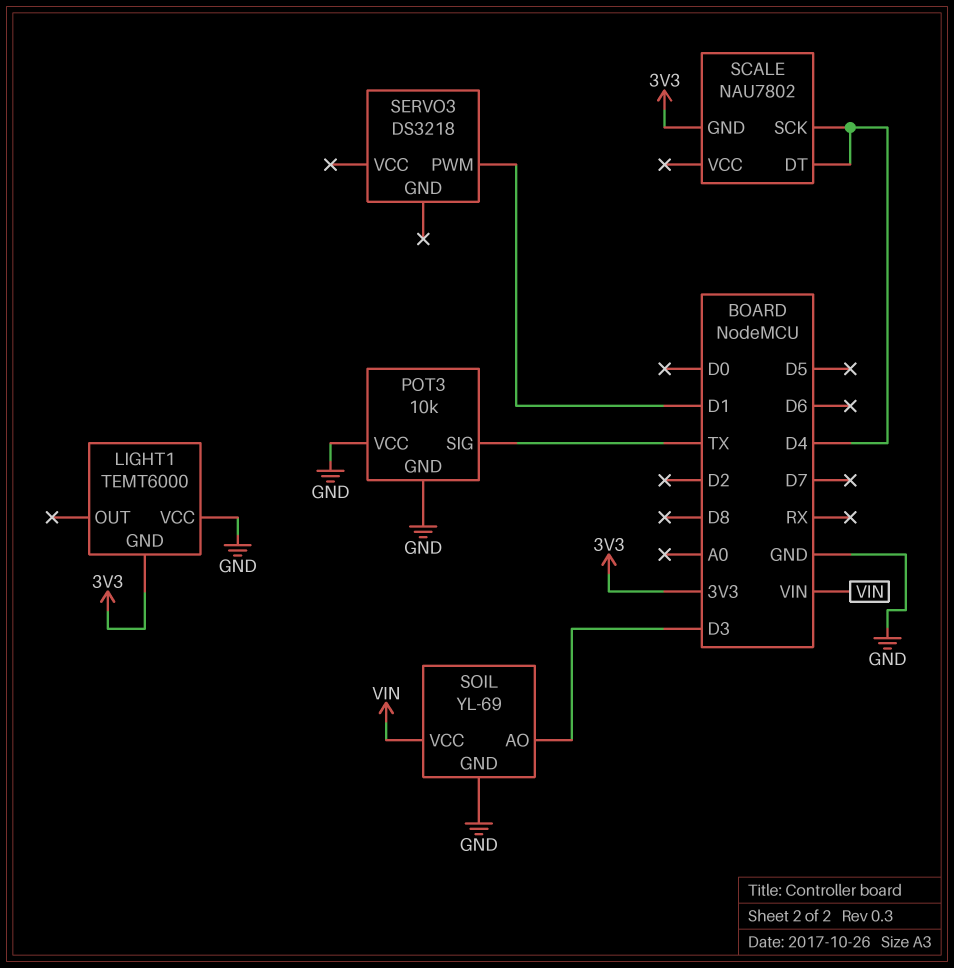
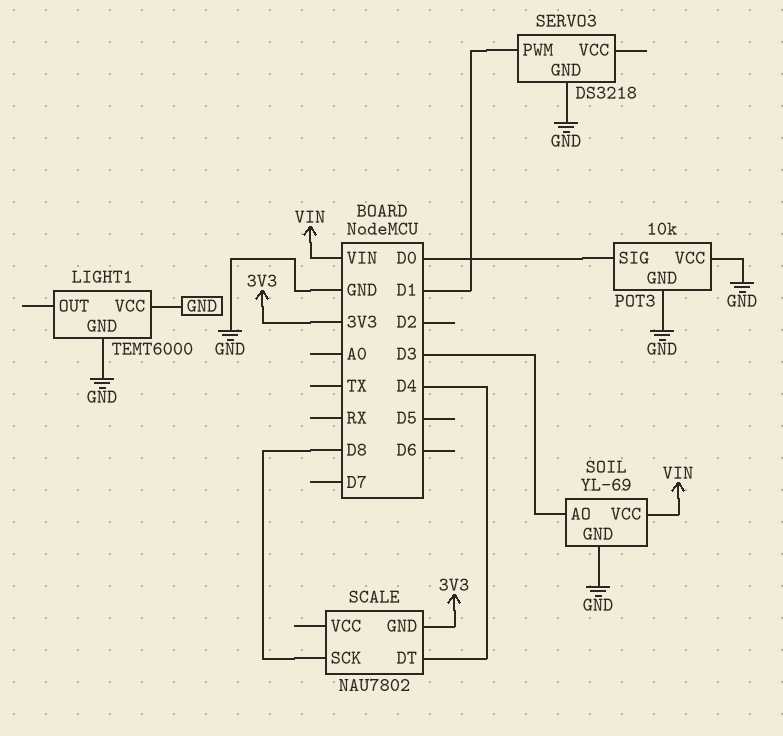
LIGHT1 pin GND: 3V3 -> GND
POT3 pin SIG: TX -> D0
SCALE pin SCK: D4 -> D8
SERVO3 pin GND: none -> GND

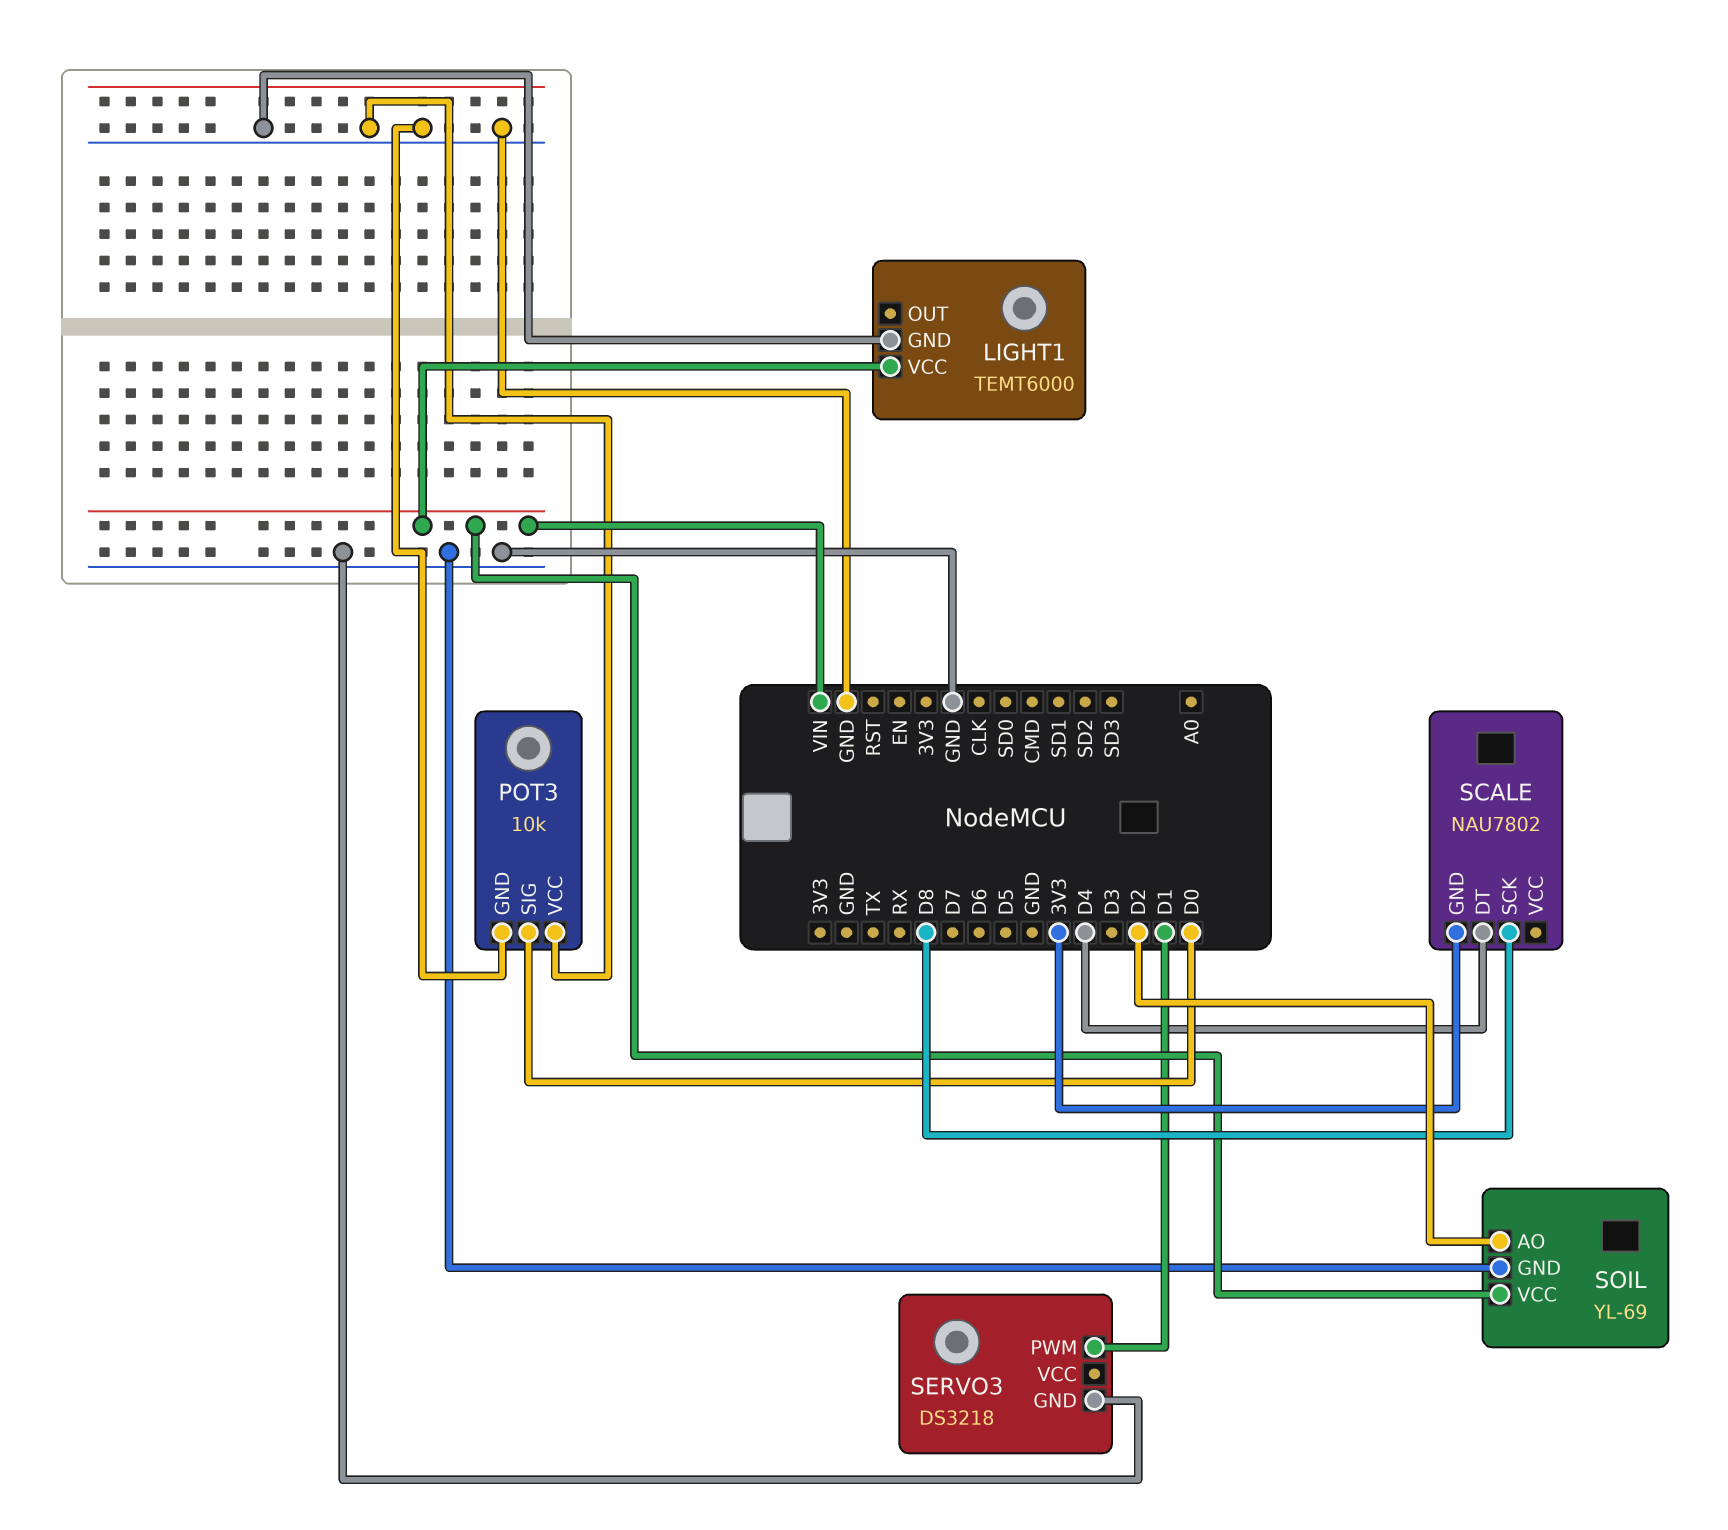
LIGHT1 pin VCC: GND -> VIN
SOIL pin AO: D3 -> D2

